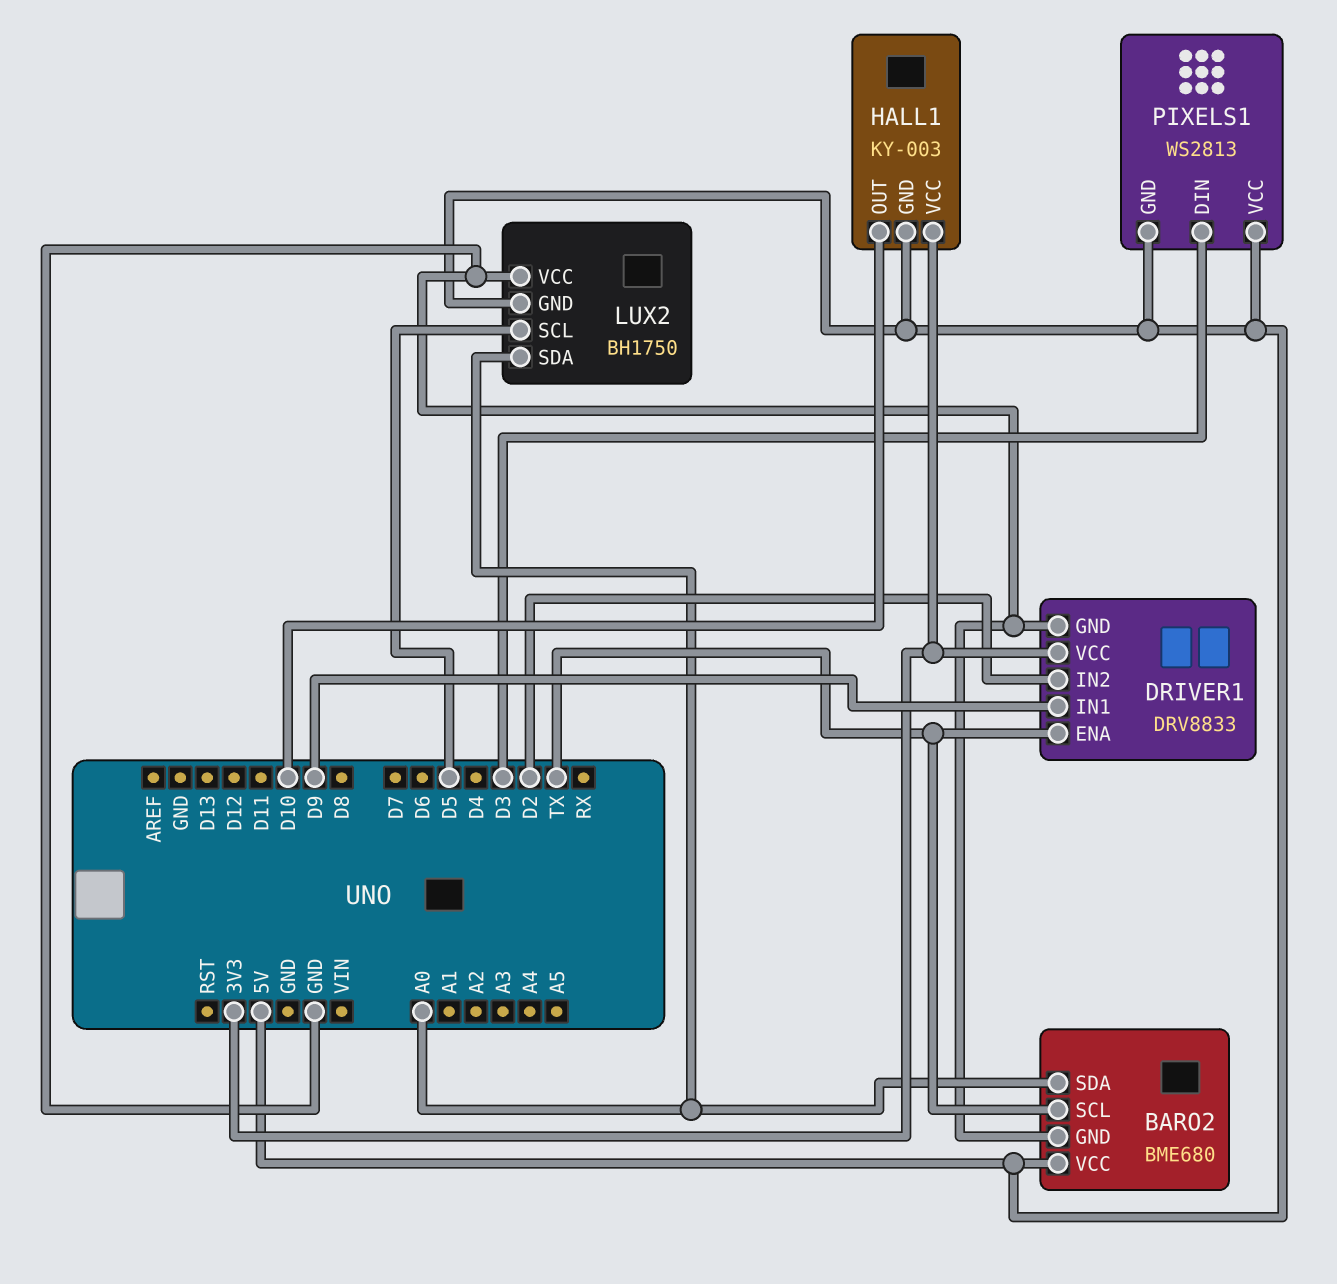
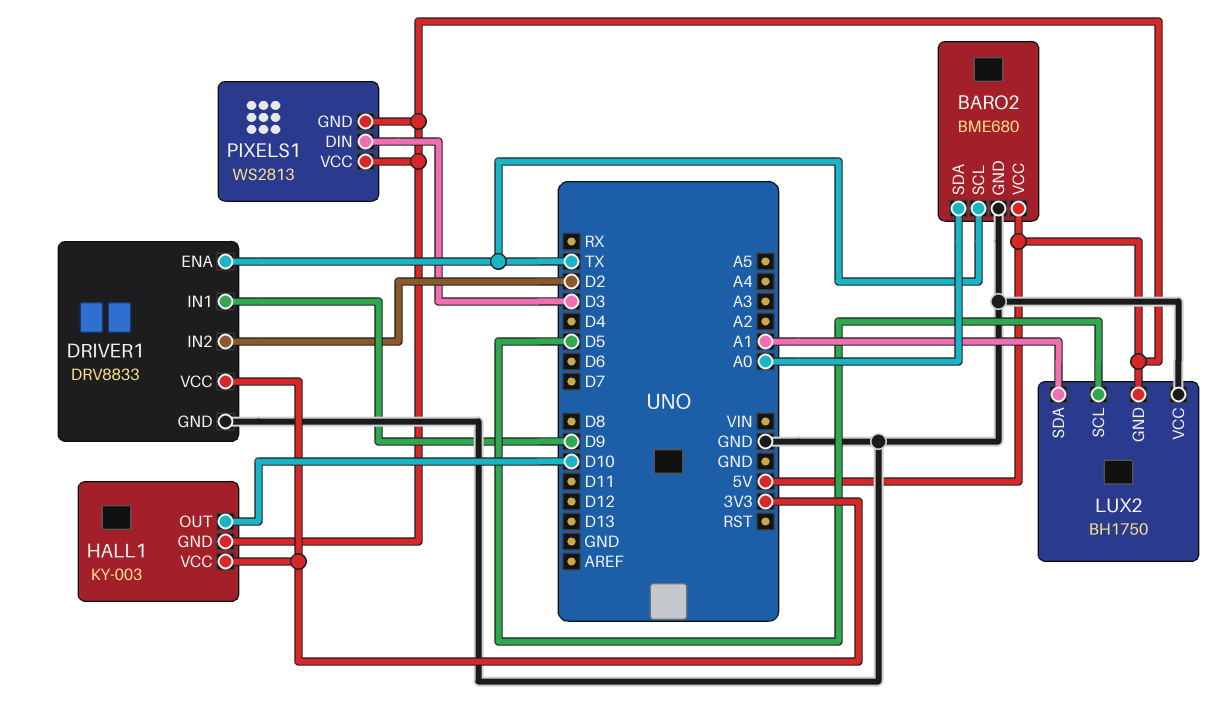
LUX2 pin SDA: A0 -> A1

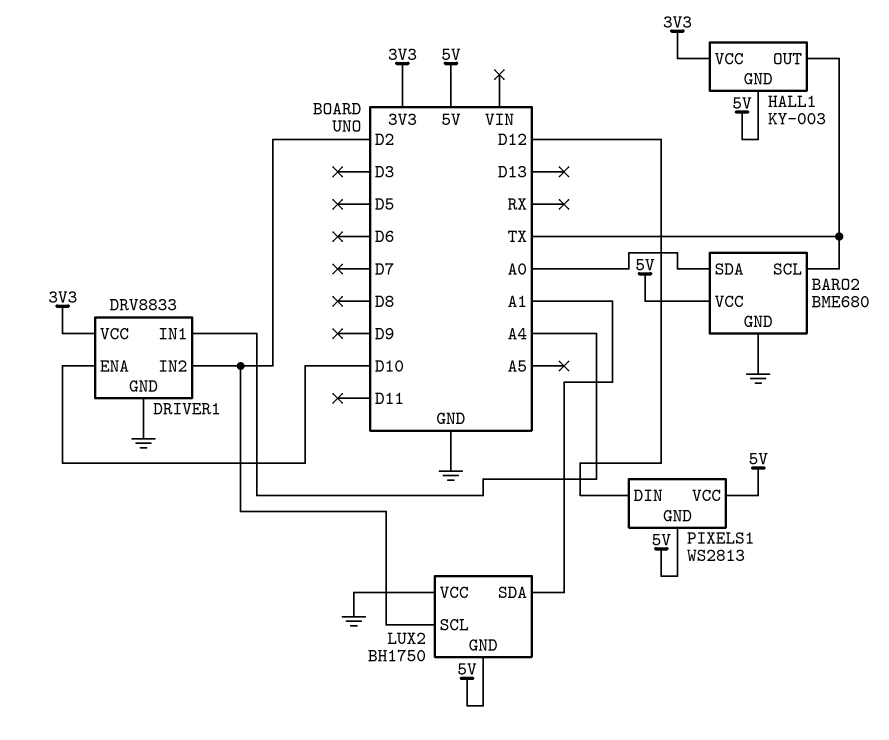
DRIVER1 pin ENA: TX -> D10
DRIVER1 pin IN1: D9 -> A4
HALL1 pin OUT: D10 -> TX
LUX2 pin SCL: D5 -> D2
PIXELS1 pin DIN: D3 -> D12

